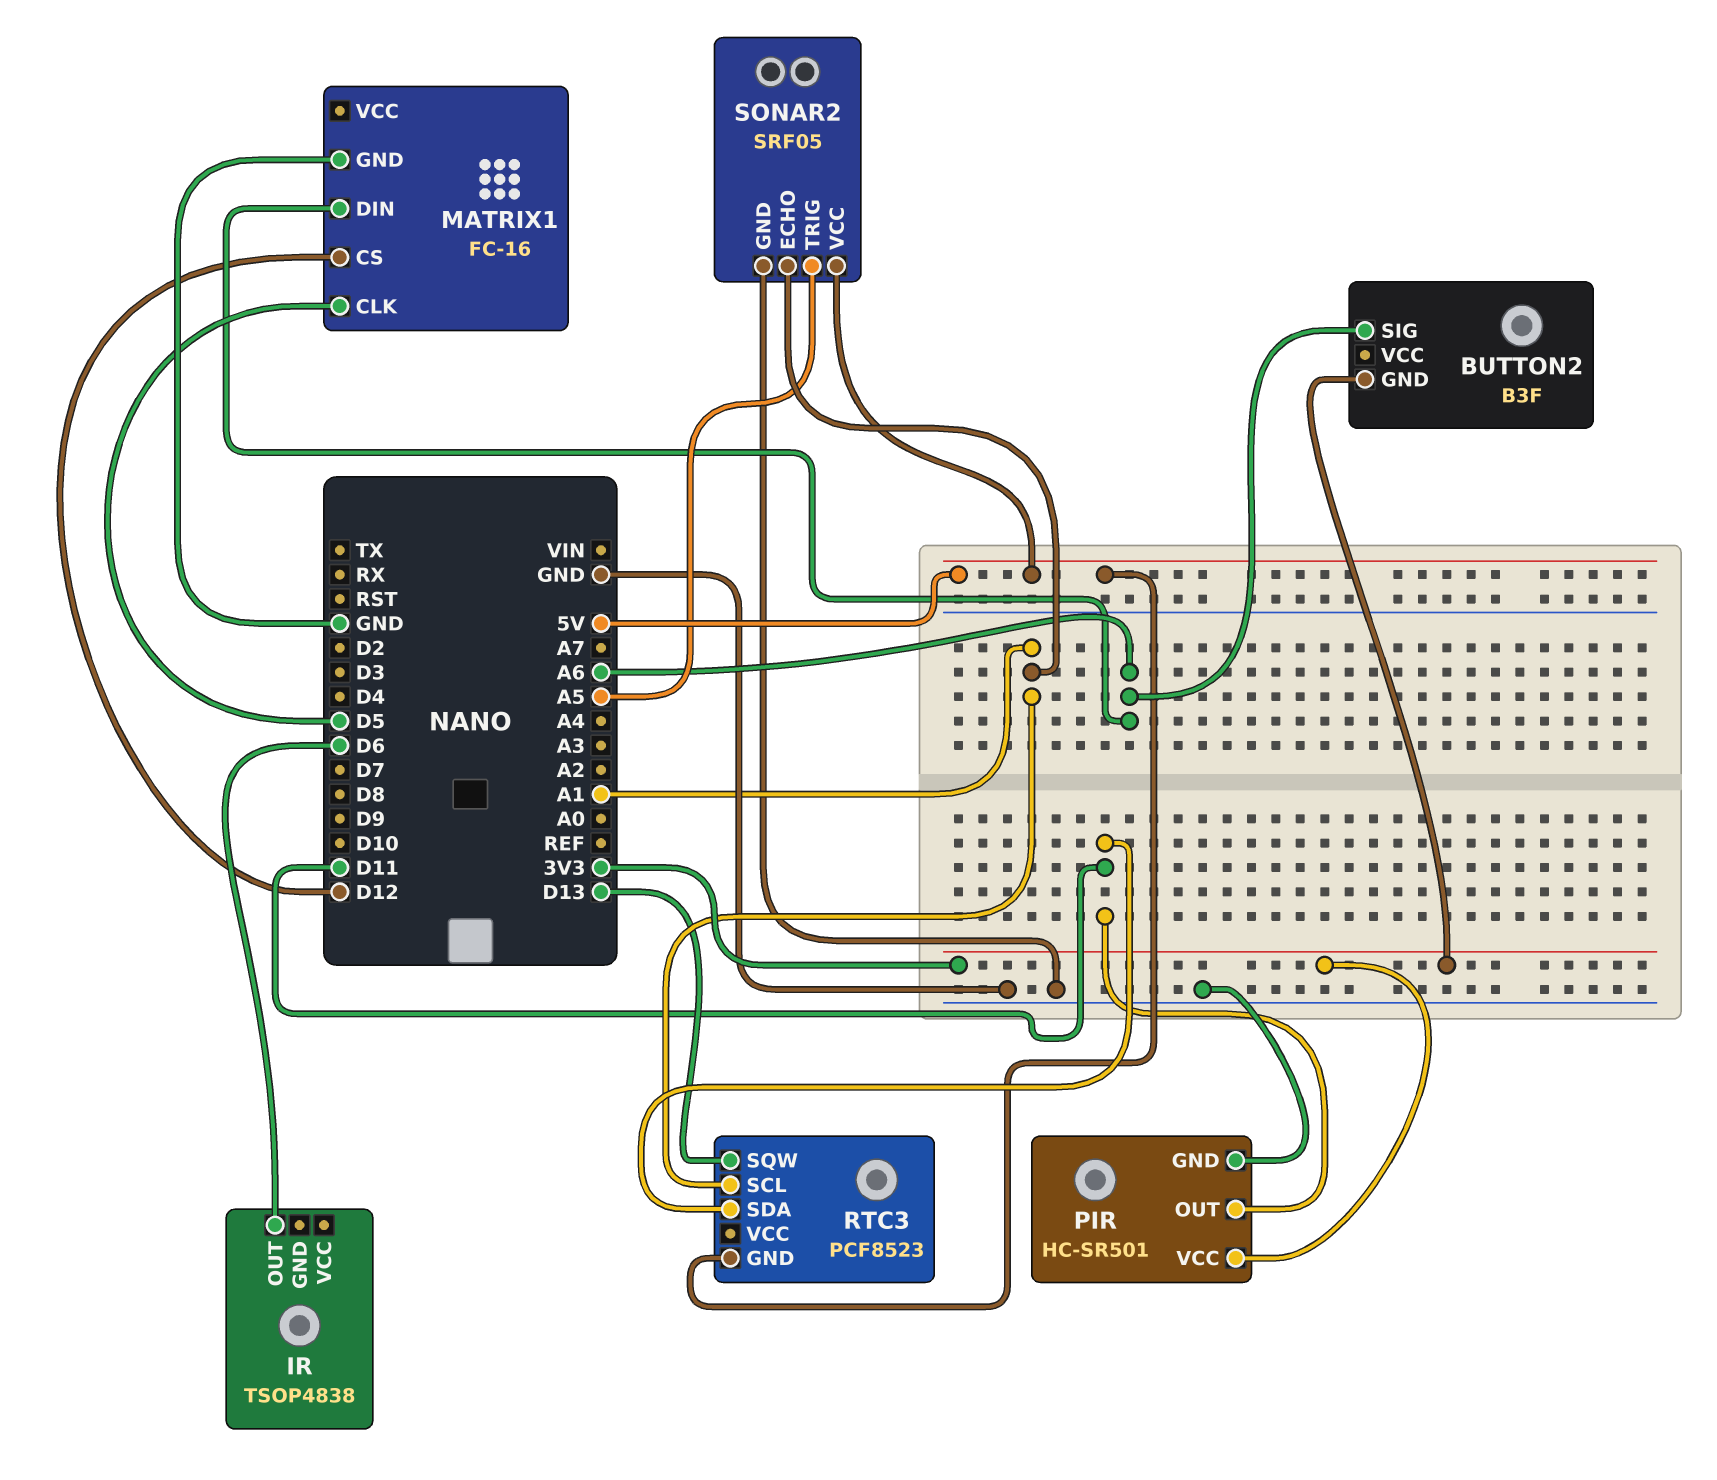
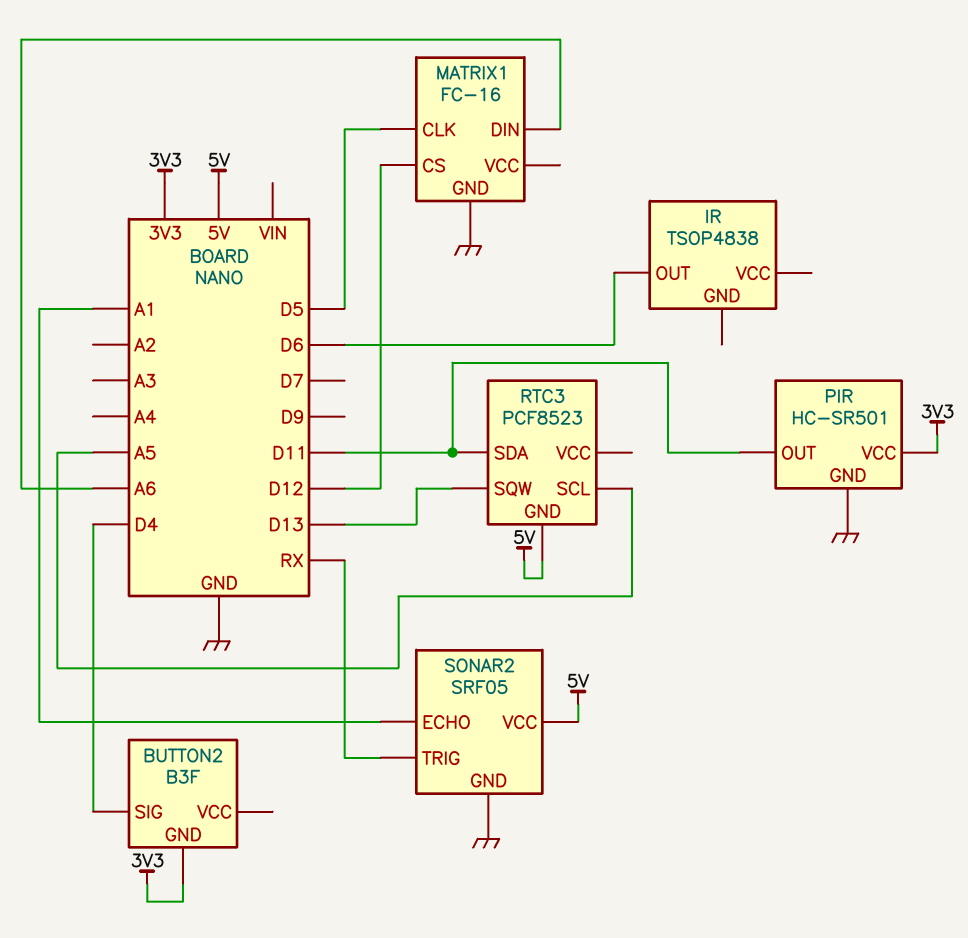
BUTTON2 pin SIG: A6 -> D4
RTC3 pin SCL: A1 -> A5
SONAR2 pin TRIG: A5 -> RX

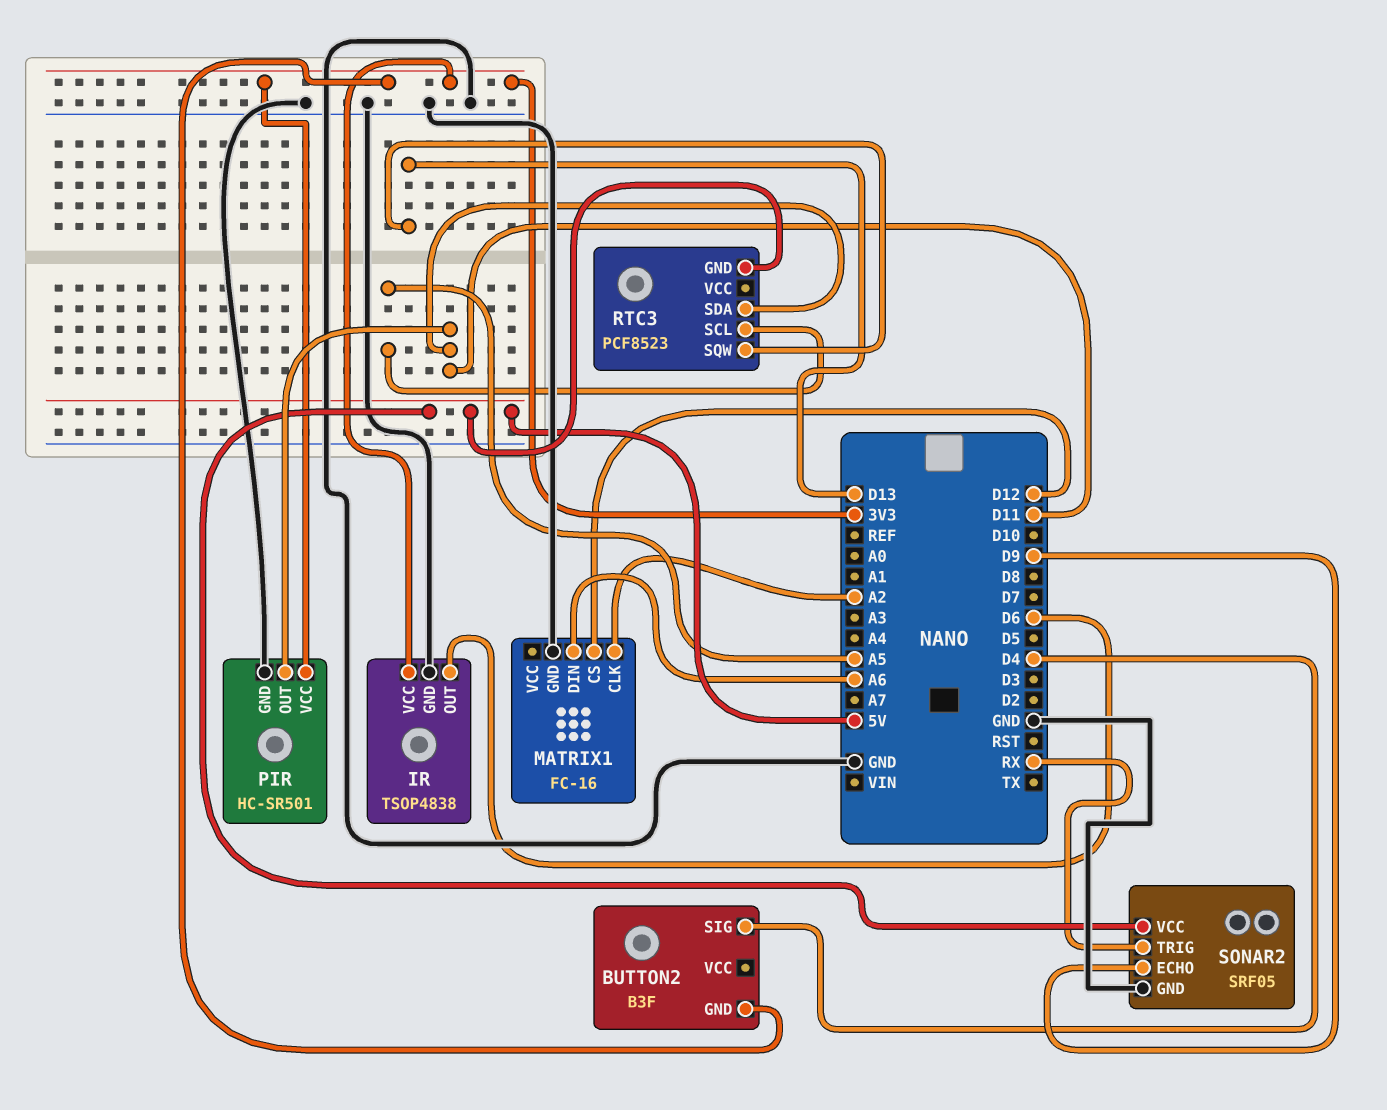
IR pin GND: none -> GND
IR pin VCC: none -> 3V3
MATRIX1 pin CLK: D5 -> A2
SONAR2 pin ECHO: A1 -> D9

